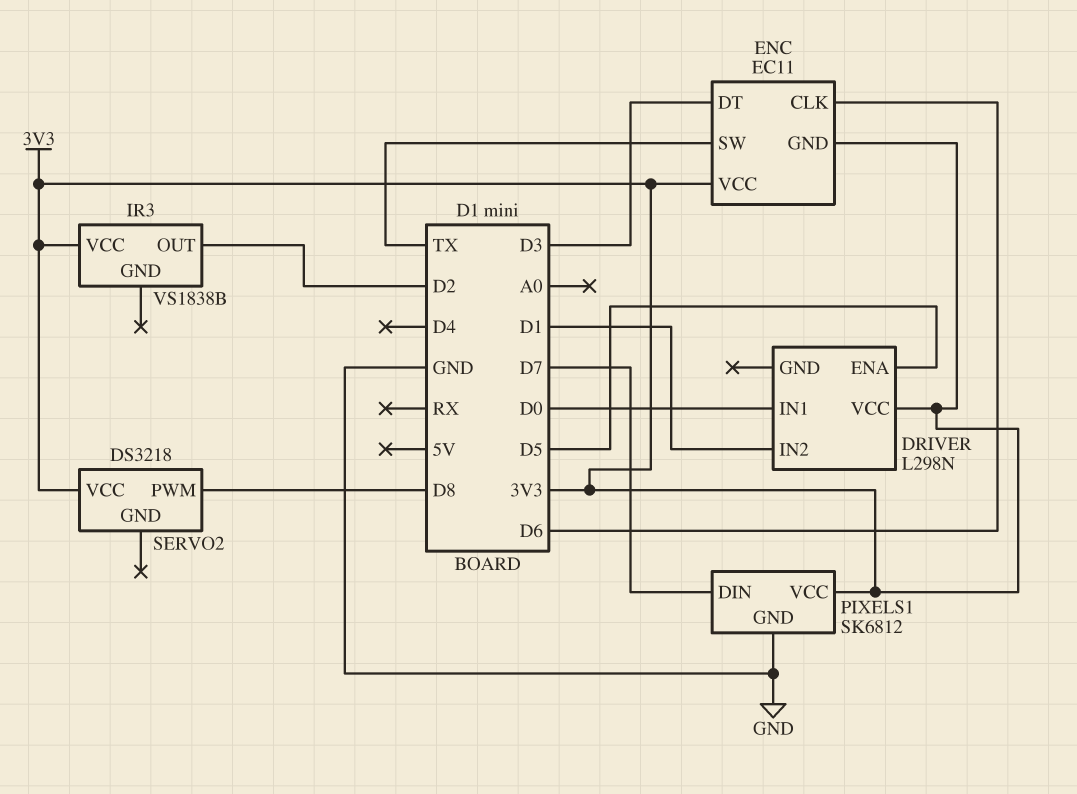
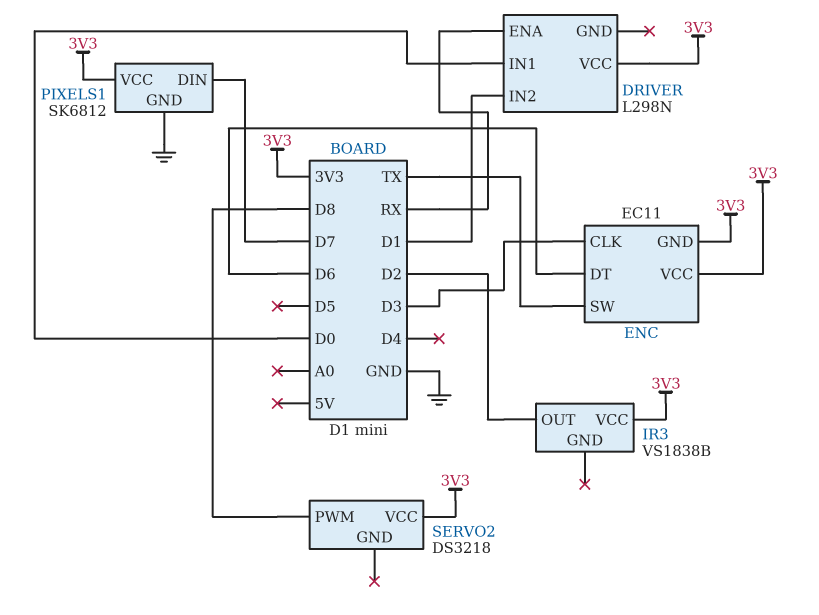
DRIVER pin ENA: D5 -> RX
ENC pin CLK: D6 -> D3
ENC pin DT: D3 -> D6

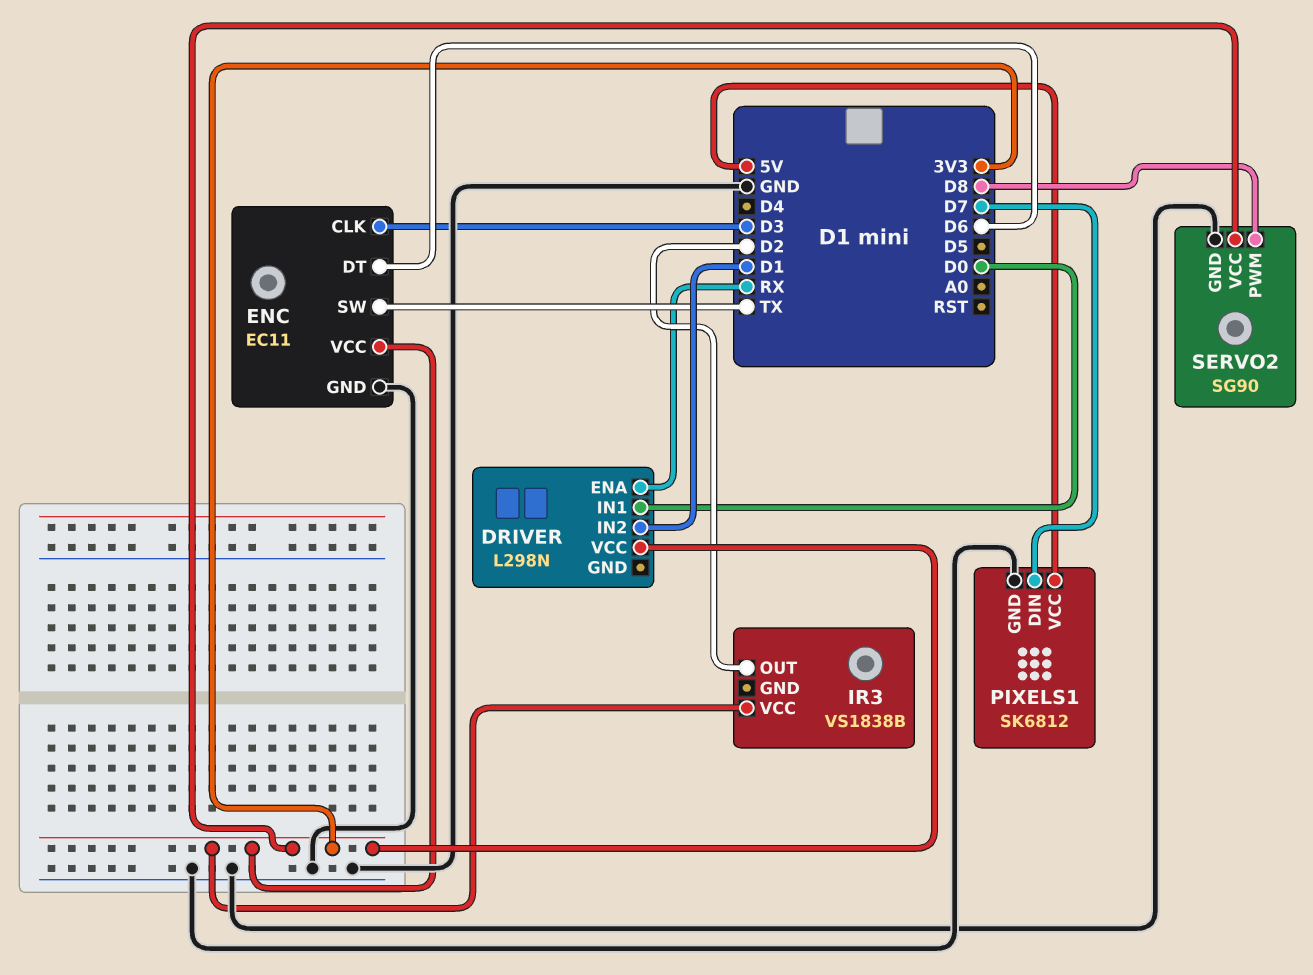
ENC pin GND: 3V3 -> GND
PIXELS1 pin VCC: 3V3 -> 5V
SERVO2: DS3218 -> SG90
SERVO2 pin GND: none -> GND

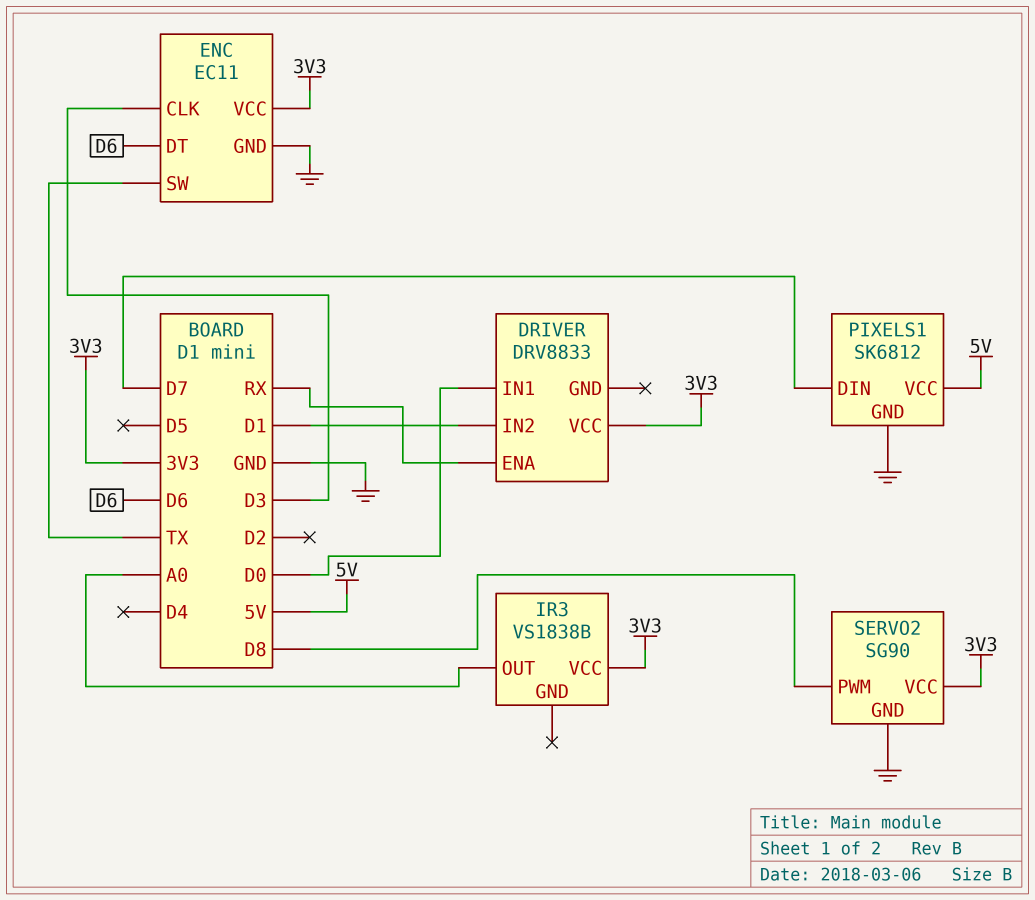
DRIVER: L298N -> DRV8833
IR3 pin OUT: D2 -> A0

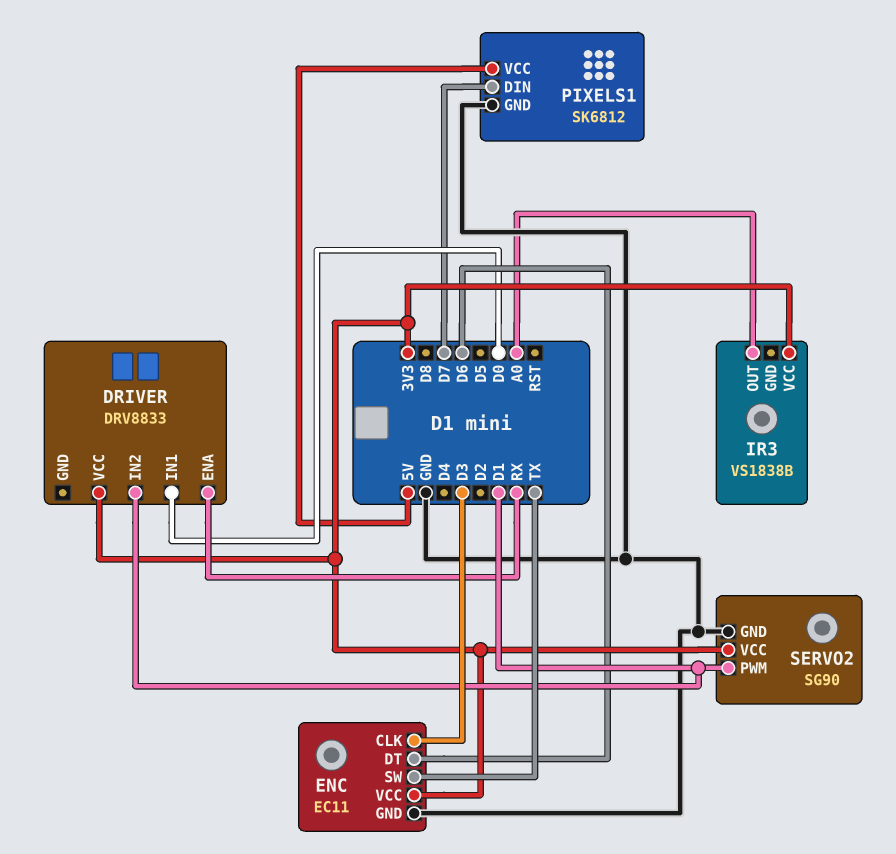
SERVO2 pin PWM: D8 -> D1

